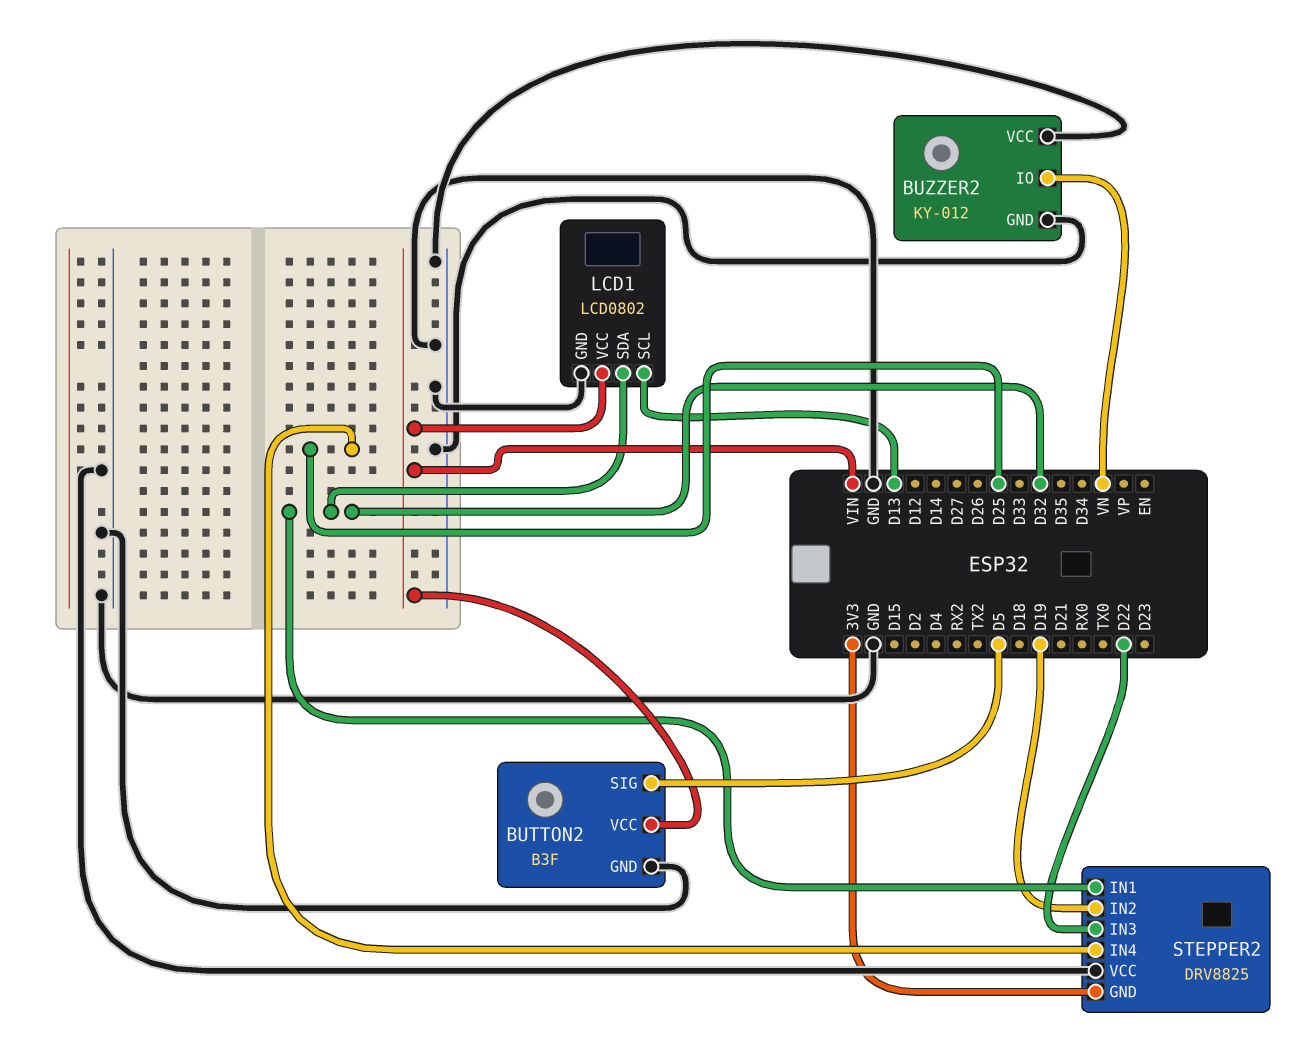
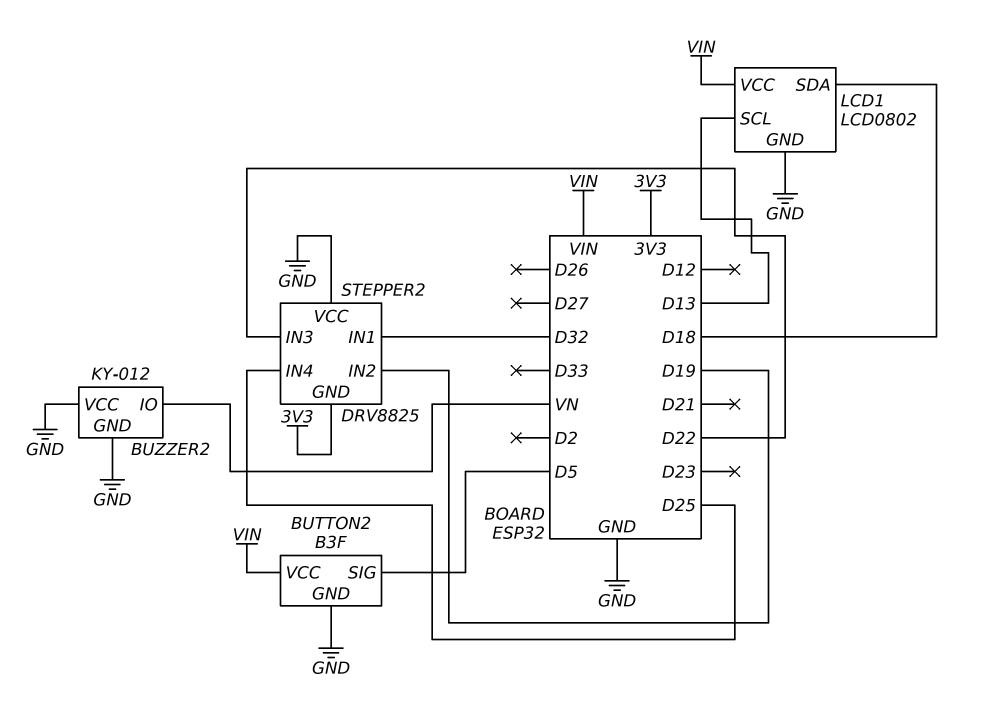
LCD1 pin SDA: D32 -> D18

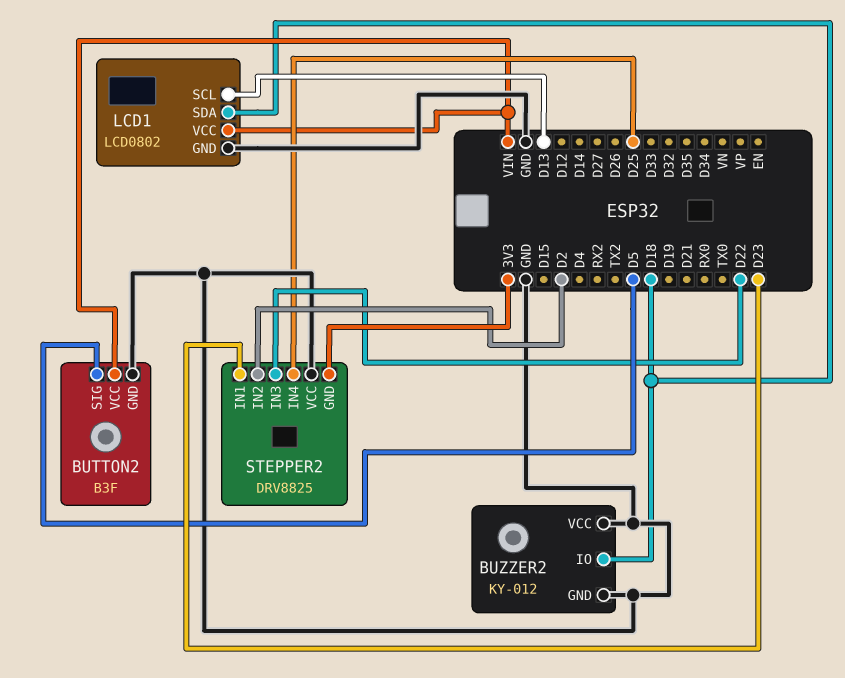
BUZZER2 pin IO: VN -> D18
STEPPER2 pin IN1: D32 -> D23
STEPPER2 pin IN2: D19 -> D2

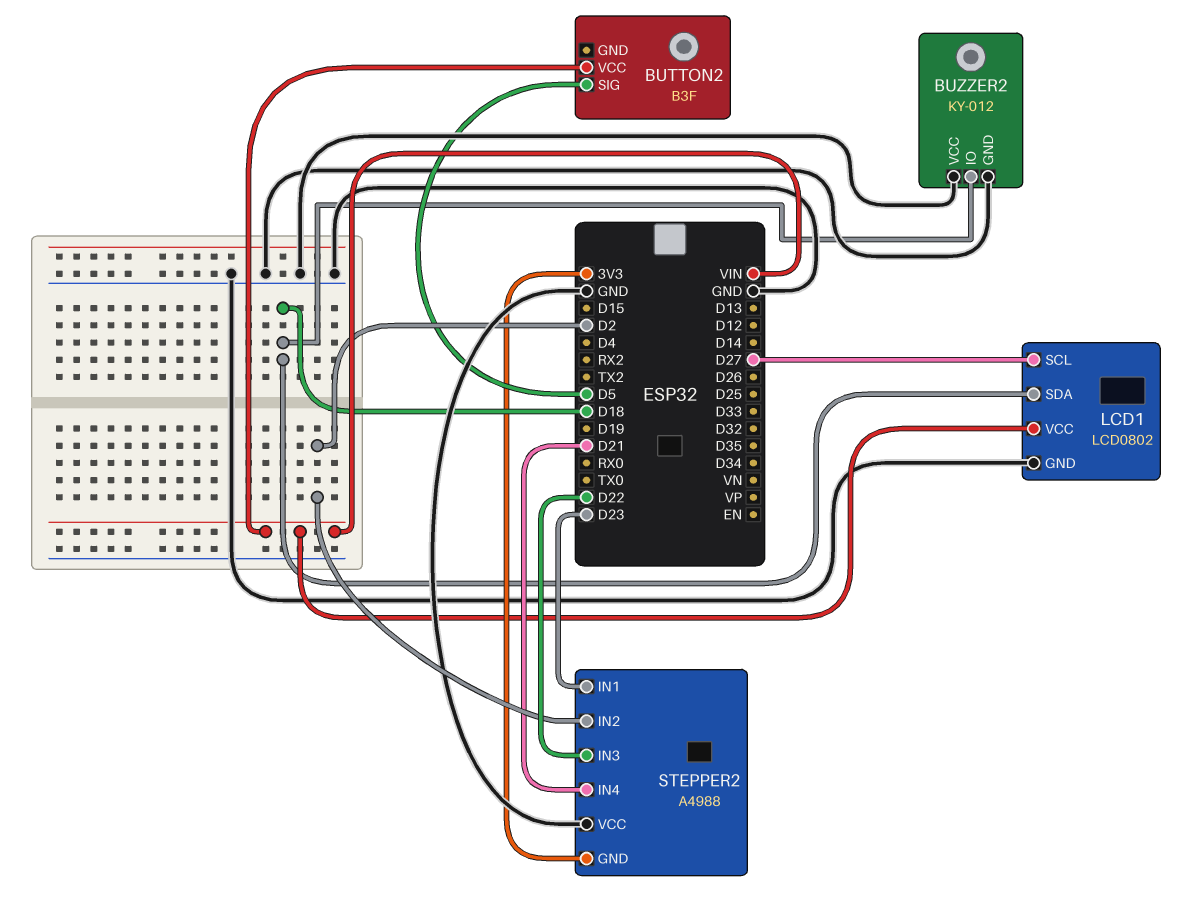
BUTTON2 pin GND: GND -> none
LCD1 pin SCL: D13 -> D27
STEPPER2: DRV8825 -> A4988
STEPPER2 pin IN4: D25 -> D21

